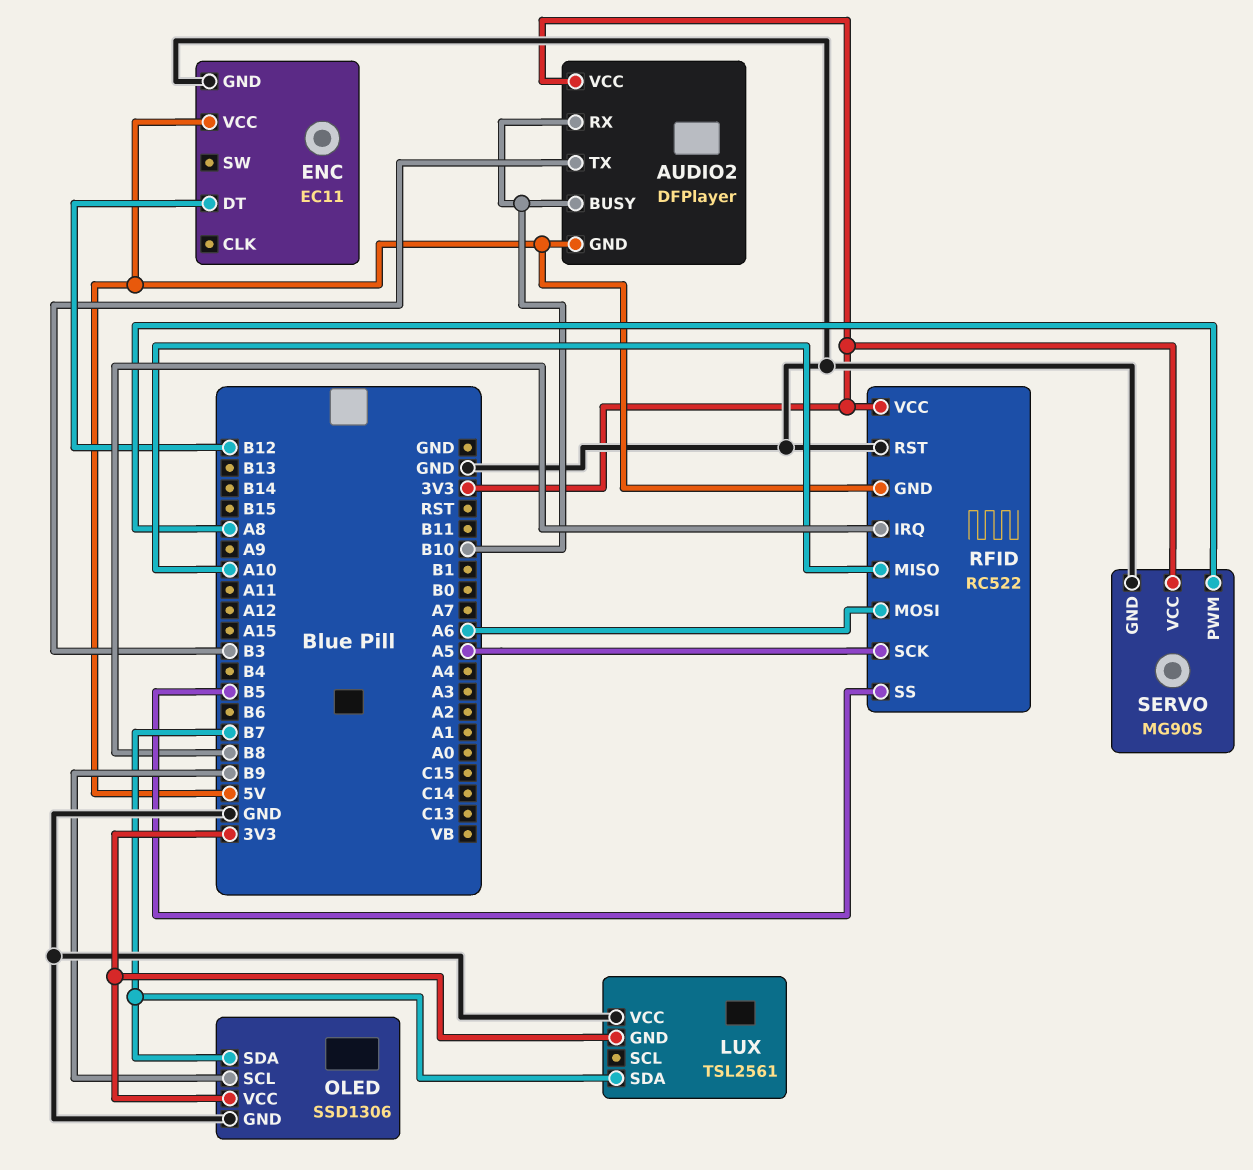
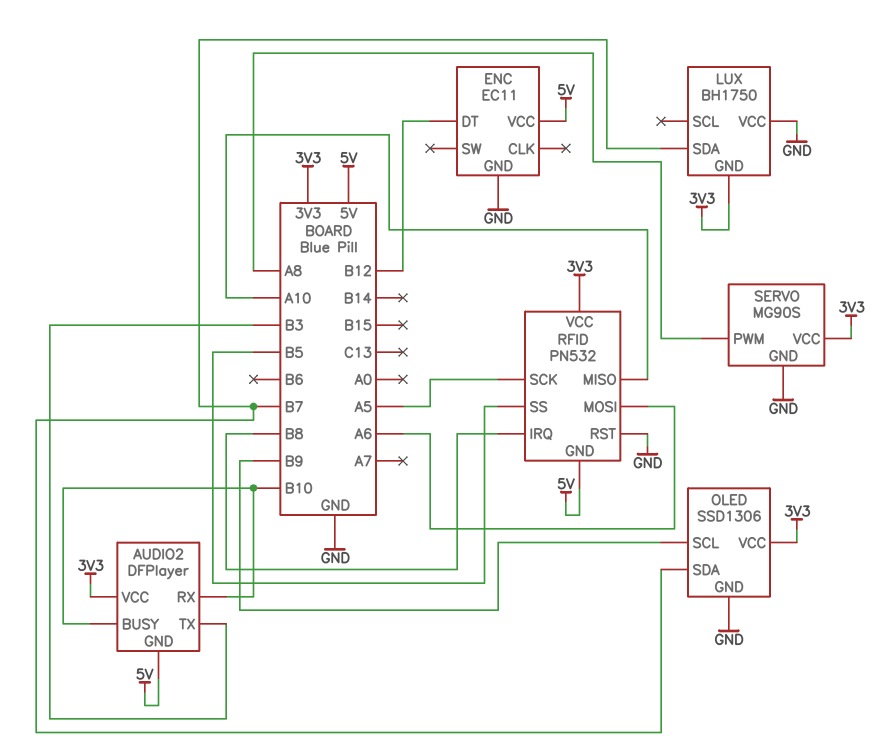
LUX: TSL2561 -> BH1750
RFID: RC522 -> PN532

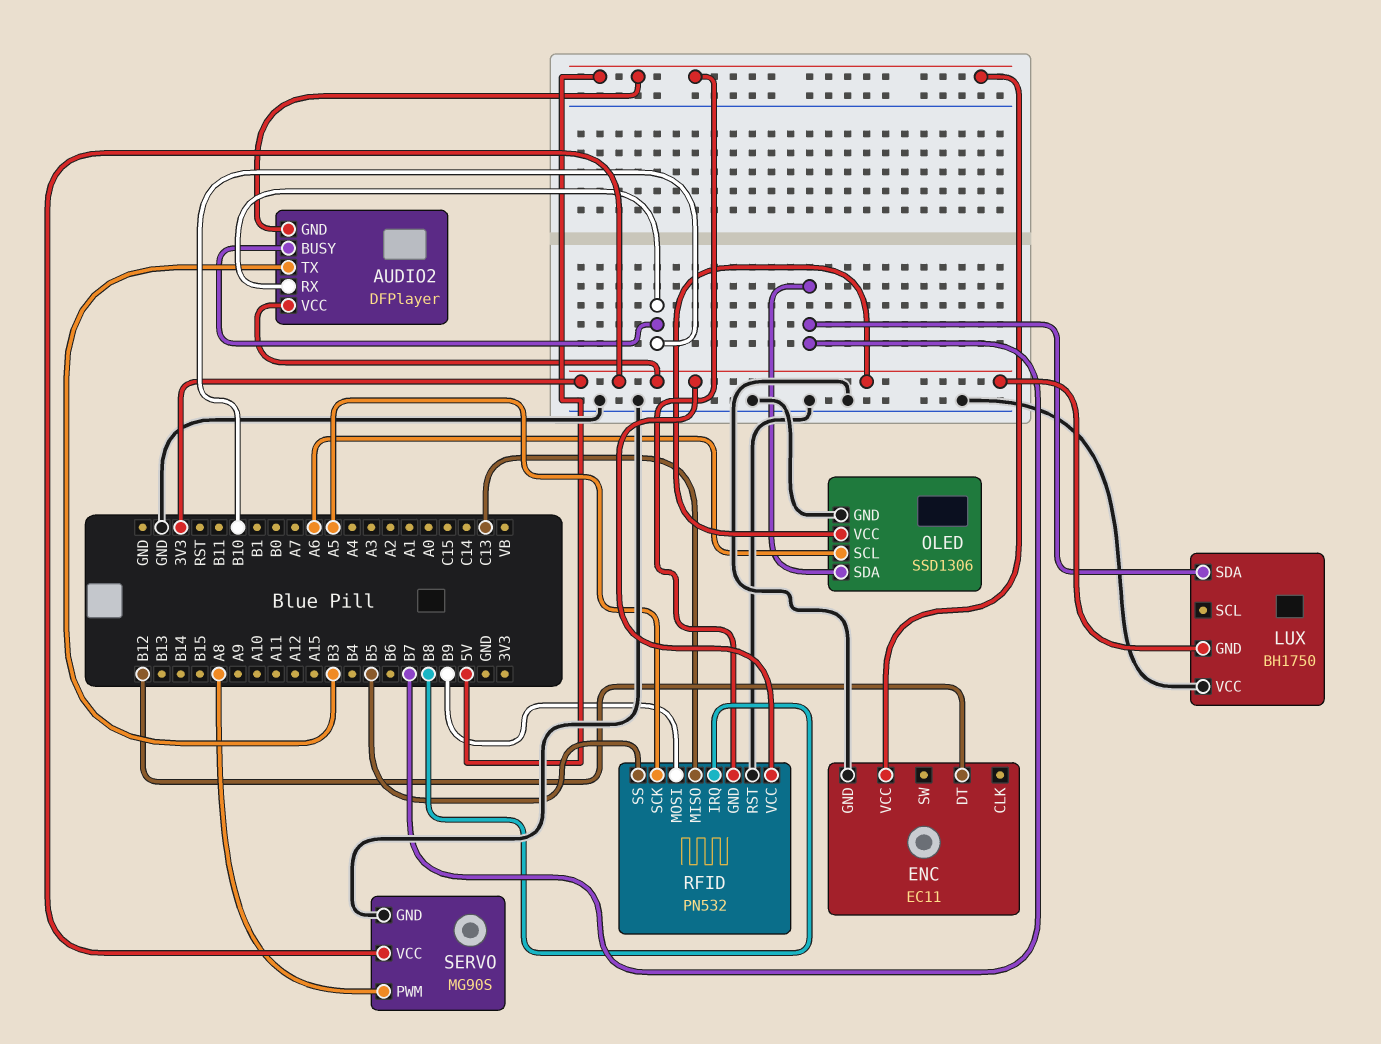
OLED pin SCL: B9 -> A6
RFID pin MISO: A10 -> C13
RFID pin MOSI: A6 -> B9

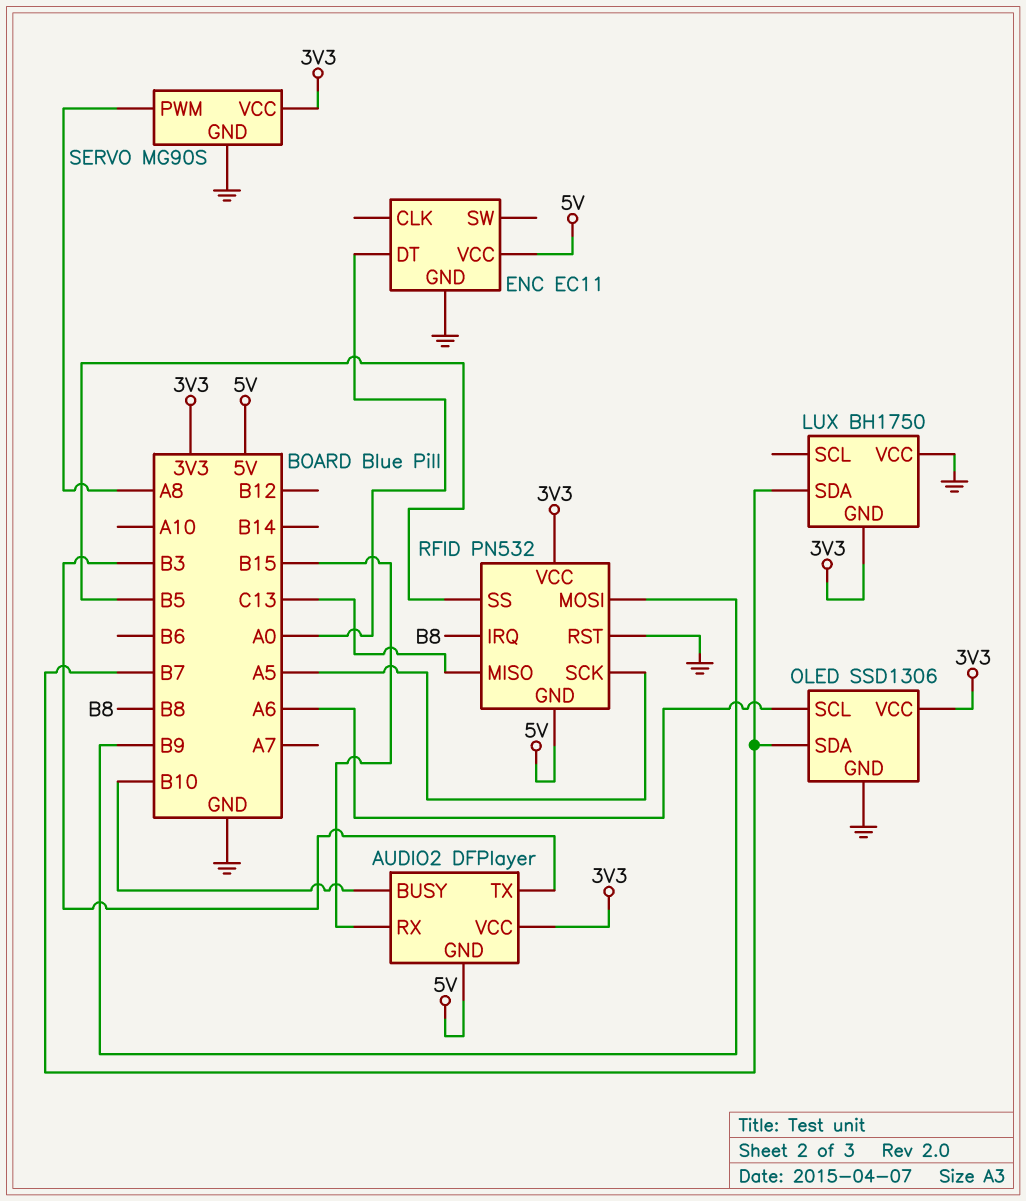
AUDIO2 pin RX: B10 -> B15
ENC pin DT: B12 -> A0

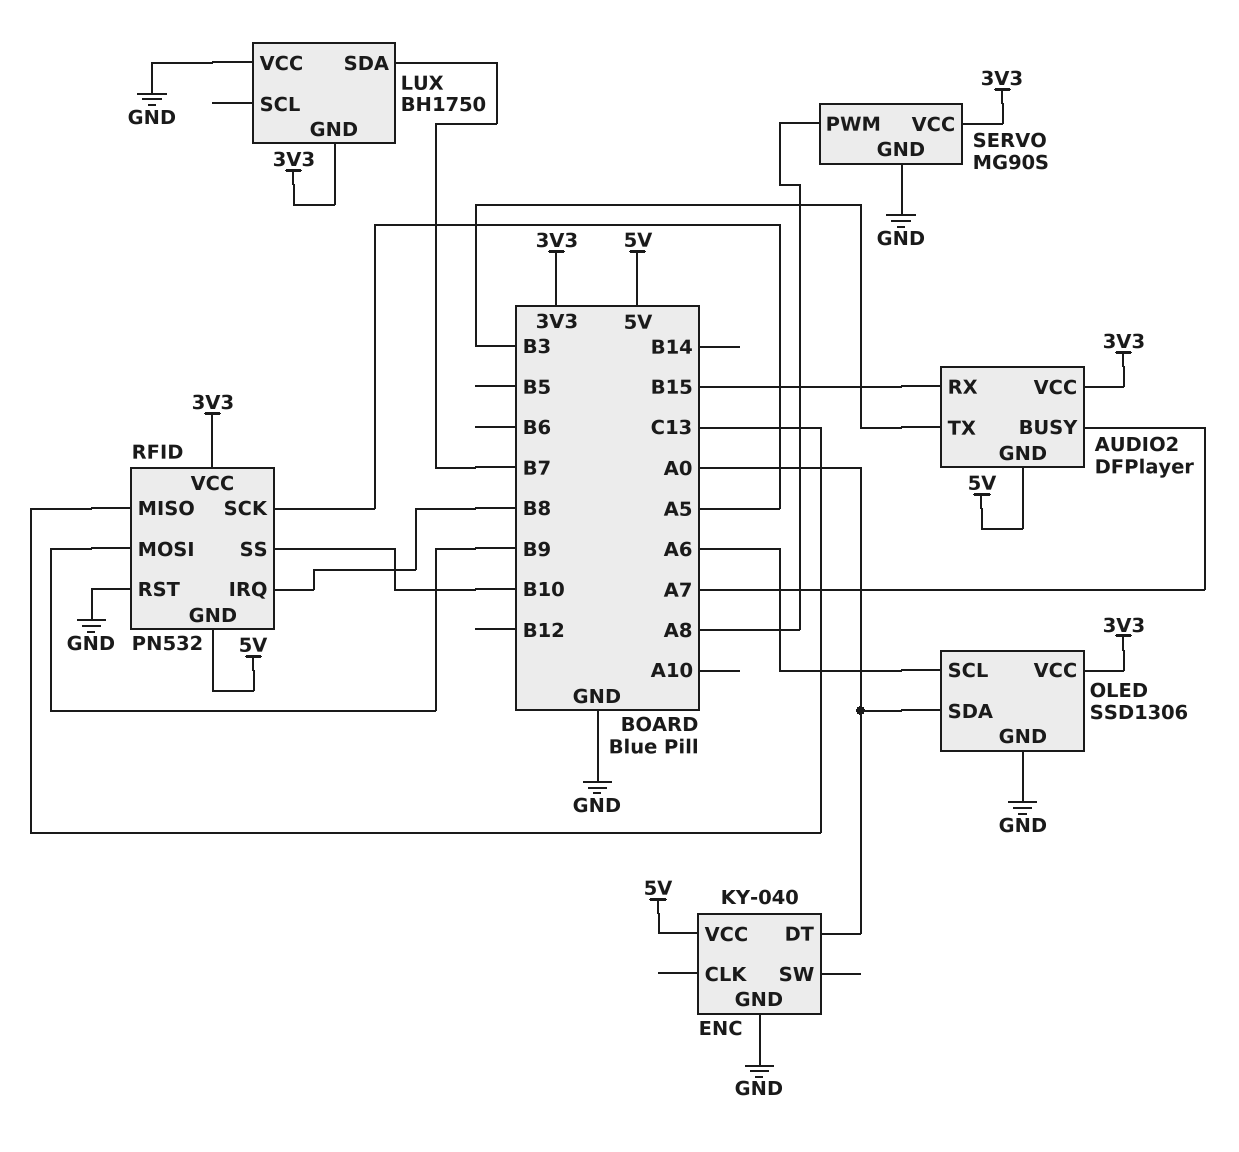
AUDIO2 pin BUSY: B10 -> A7
ENC: EC11 -> KY-040
OLED pin SDA: B7 -> A0
RFID pin SS: B5 -> B10

